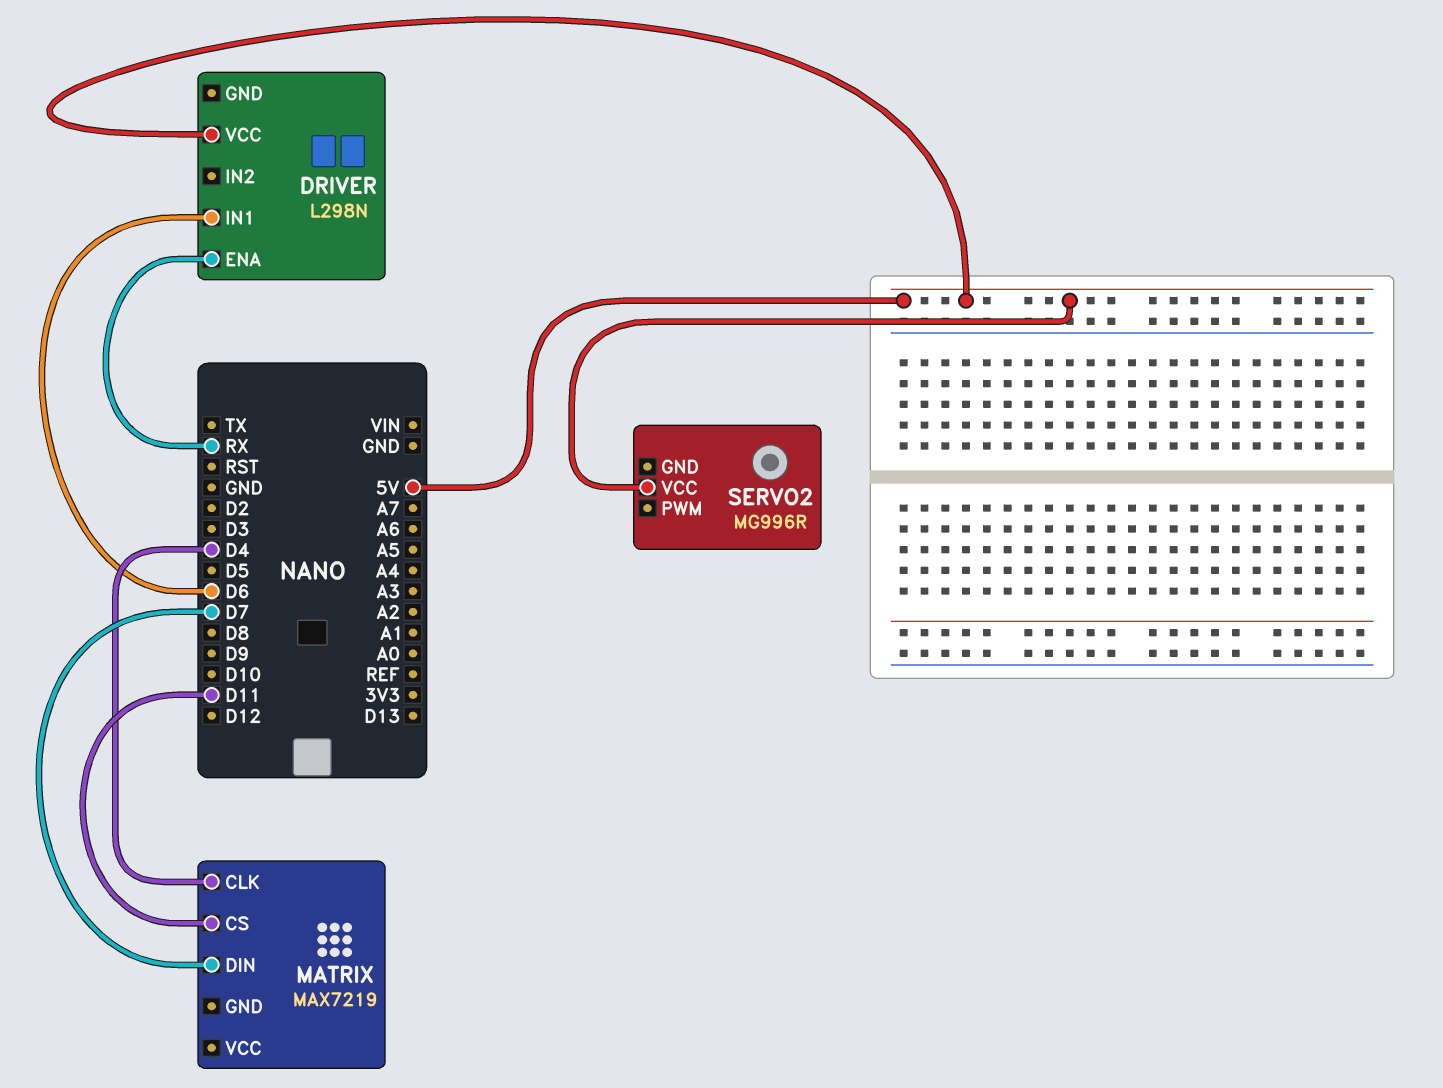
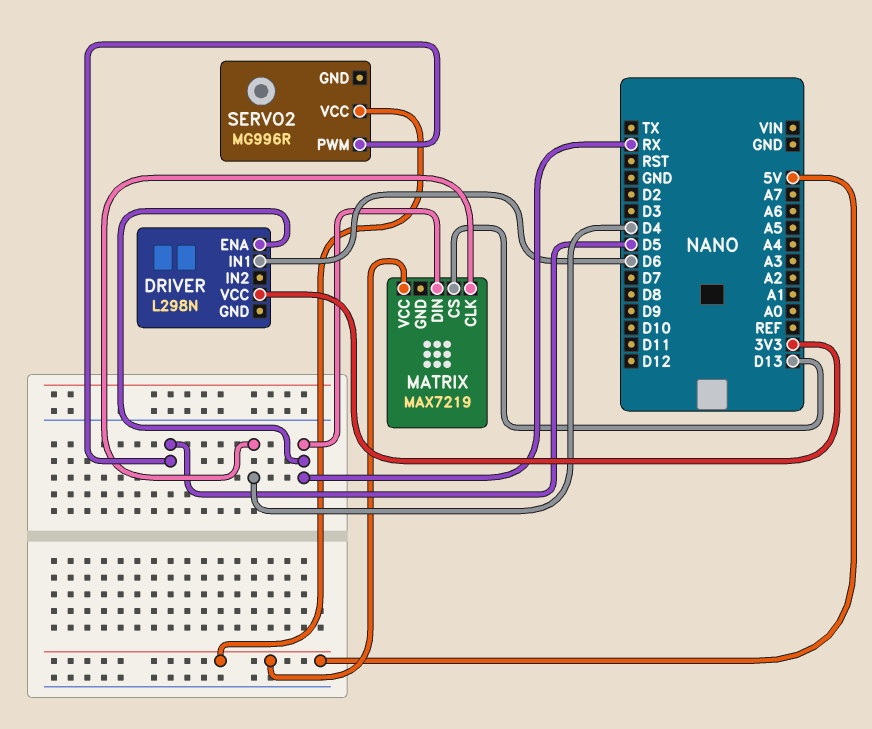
DRIVER pin VCC: 5V -> 3V3
MATRIX pin CS: D11 -> D13
MATRIX pin DIN: D7 -> RX
MATRIX pin VCC: none -> 5V
SERVO2 pin PWM: none -> D5

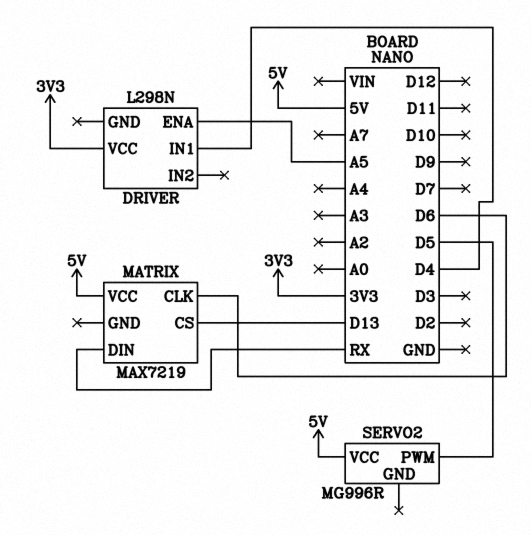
DRIVER pin ENA: RX -> A5
DRIVER pin IN1: D6 -> D4
MATRIX pin CLK: D4 -> D6

